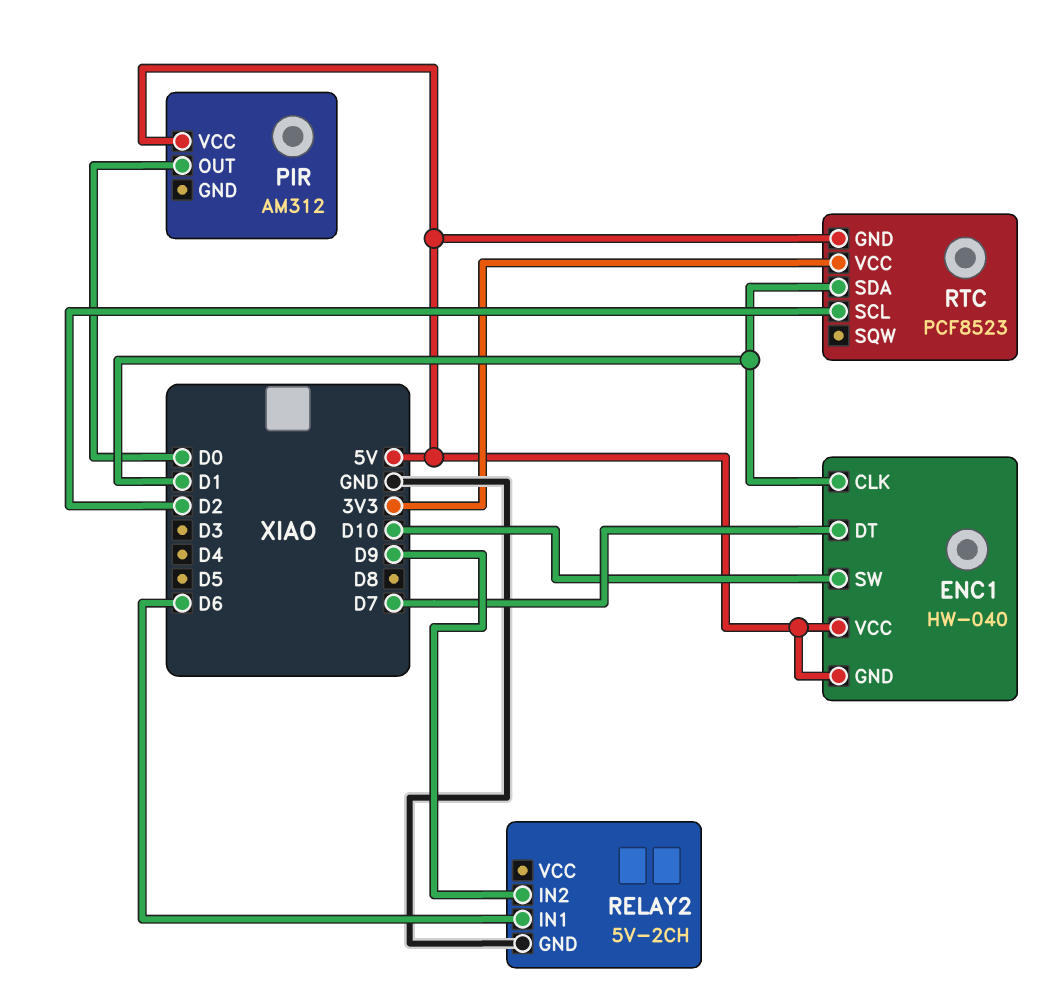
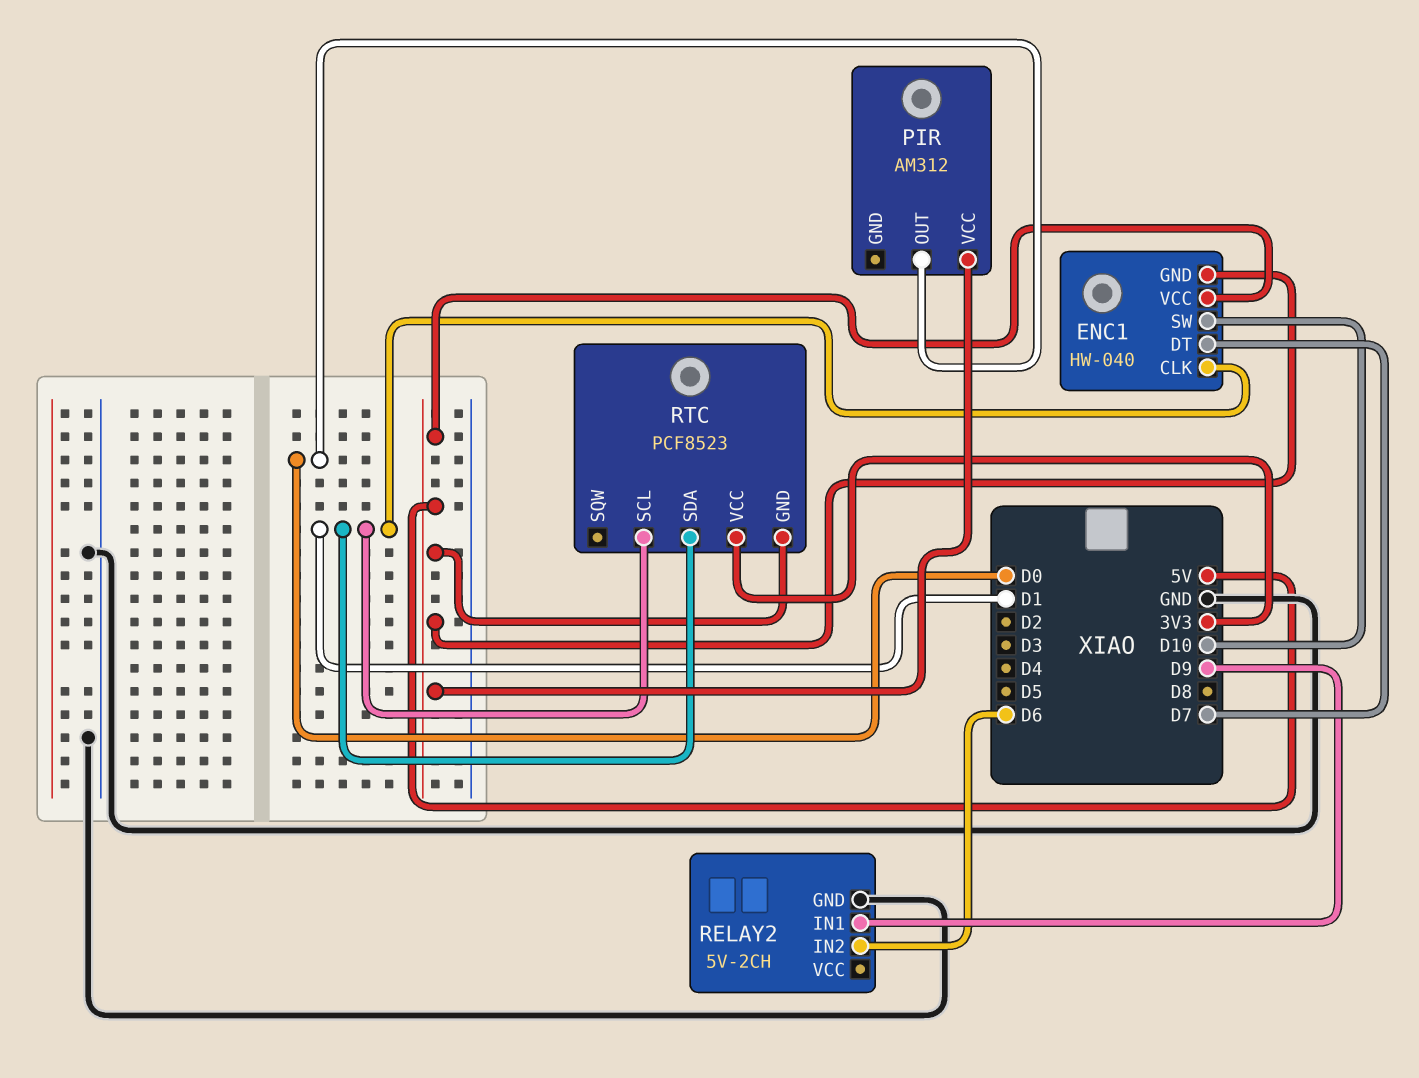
RELAY2 pin IN1: D6 -> D9
RELAY2 pin IN2: D9 -> D6
RTC pin SCL: D2 -> D1

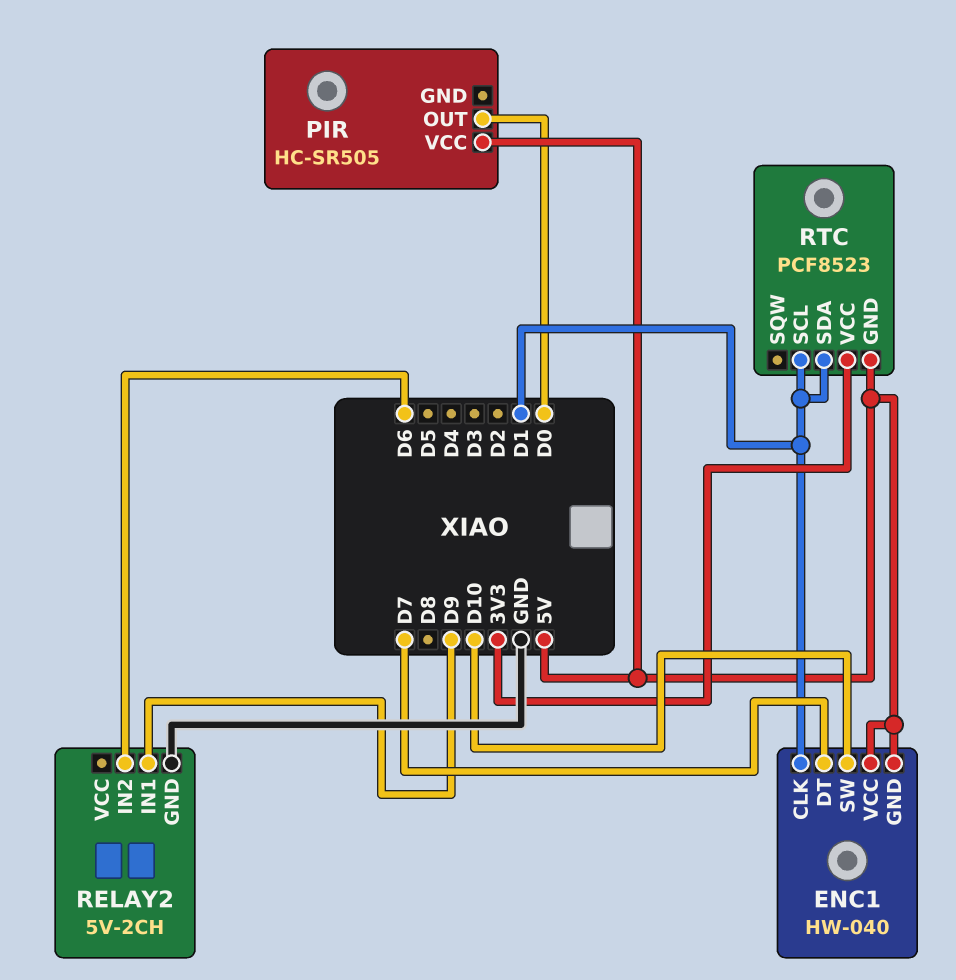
PIR: AM312 -> HC-SR505

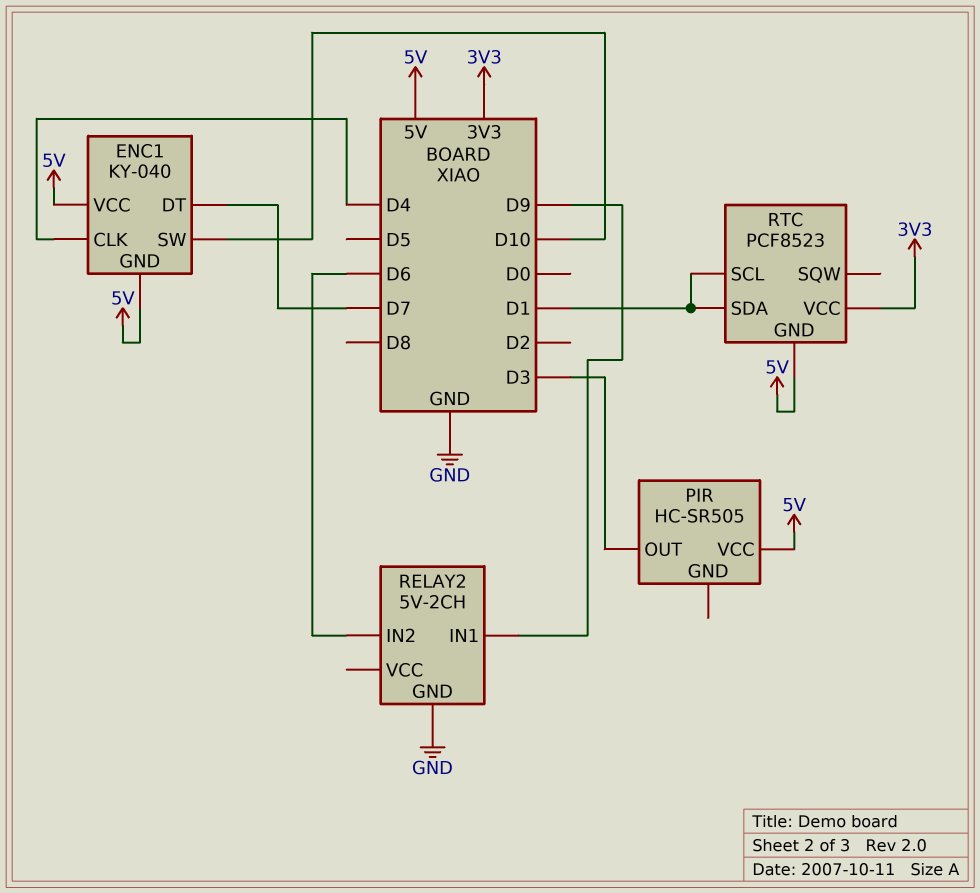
ENC1: HW-040 -> KY-040
ENC1 pin CLK: D1 -> D4
PIR pin OUT: D0 -> D3

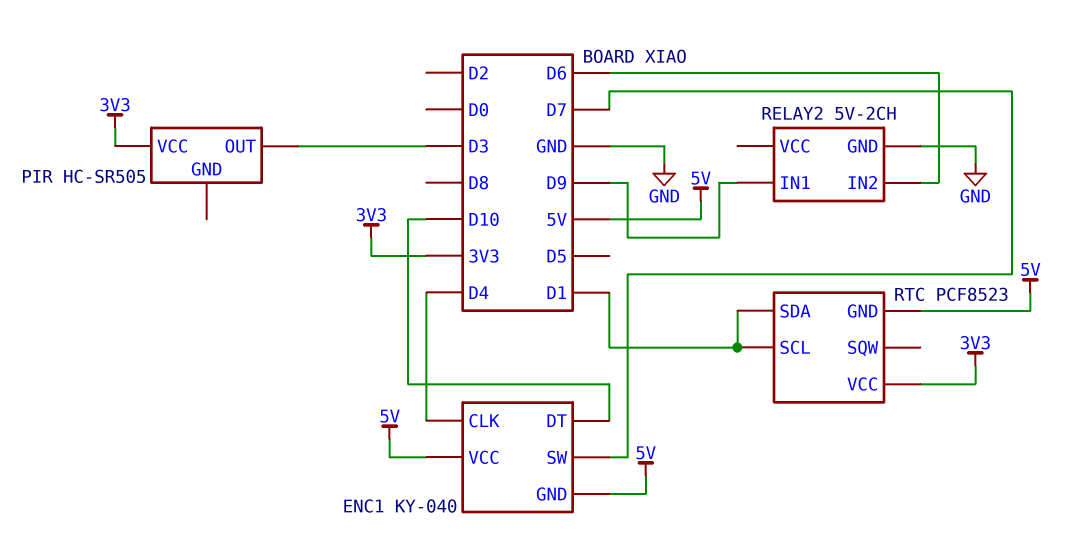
ENC1 pin DT: D7 -> D10
ENC1 pin SW: D10 -> D7
PIR pin VCC: 5V -> 3V3

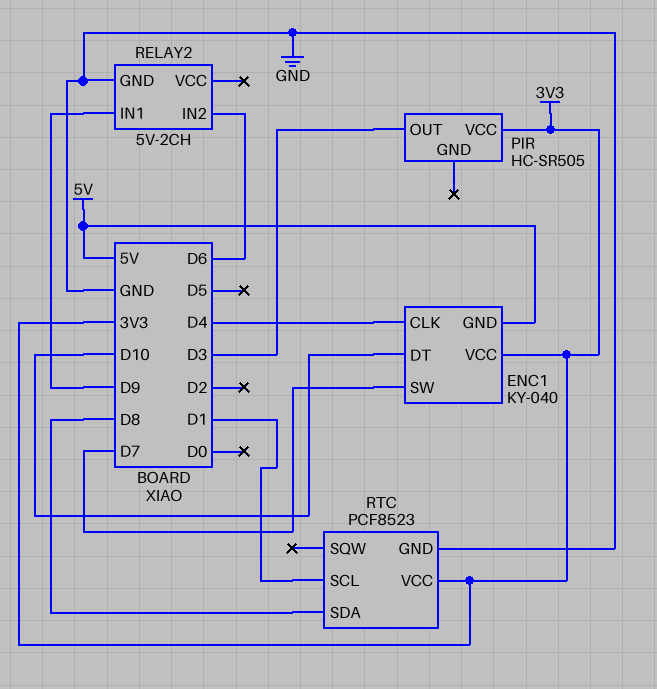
ENC1 pin VCC: 5V -> 3V3
RTC pin GND: 5V -> GND
RTC pin SDA: D1 -> D8

